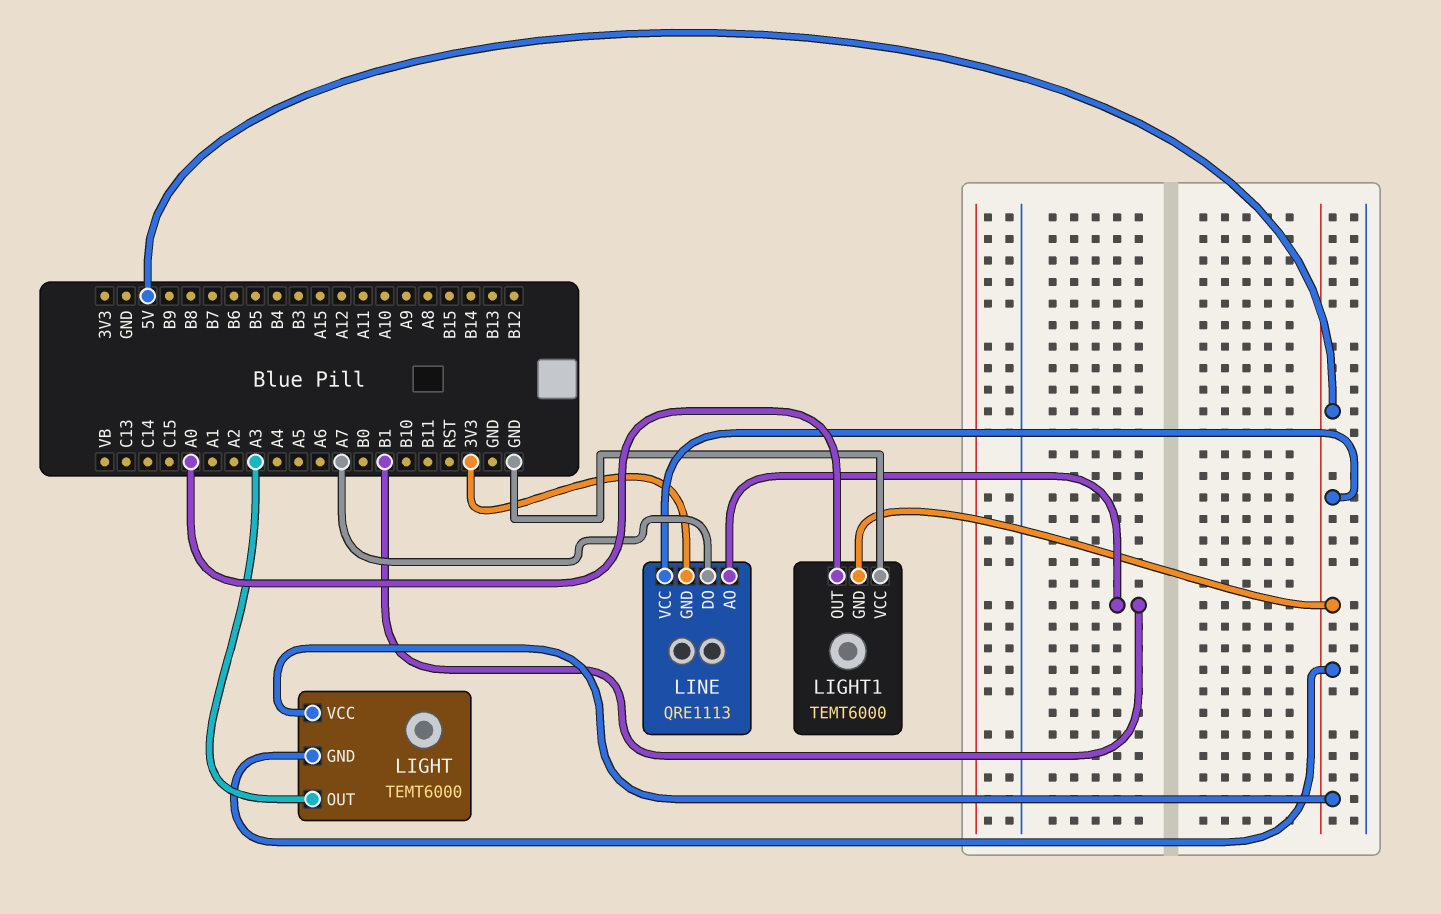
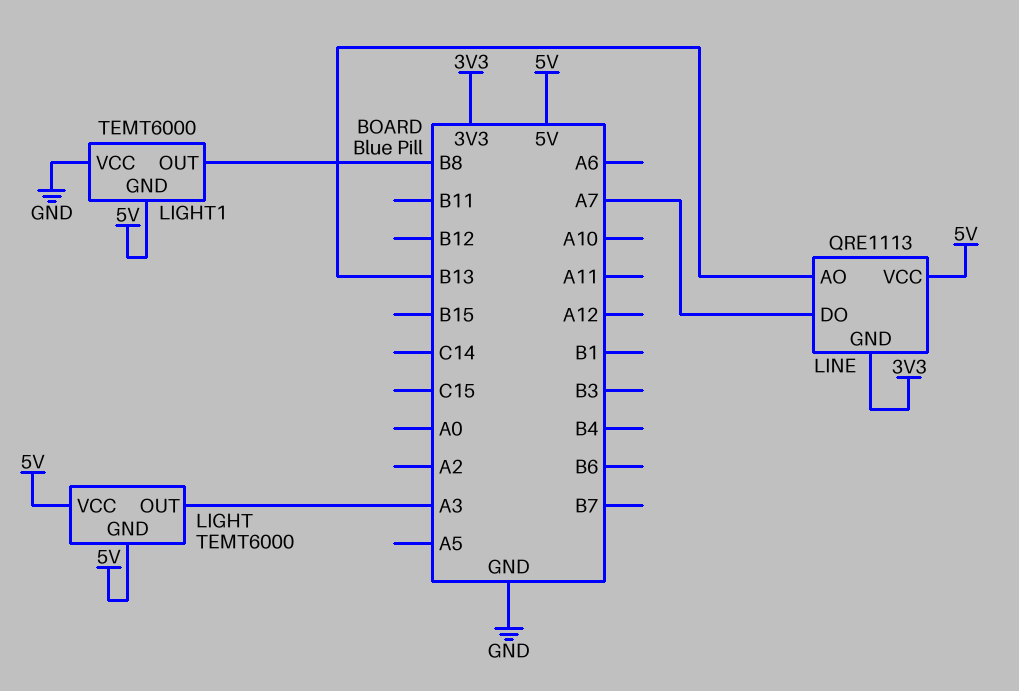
LIGHT1 pin OUT: A0 -> B8
LINE pin AO: B1 -> B13

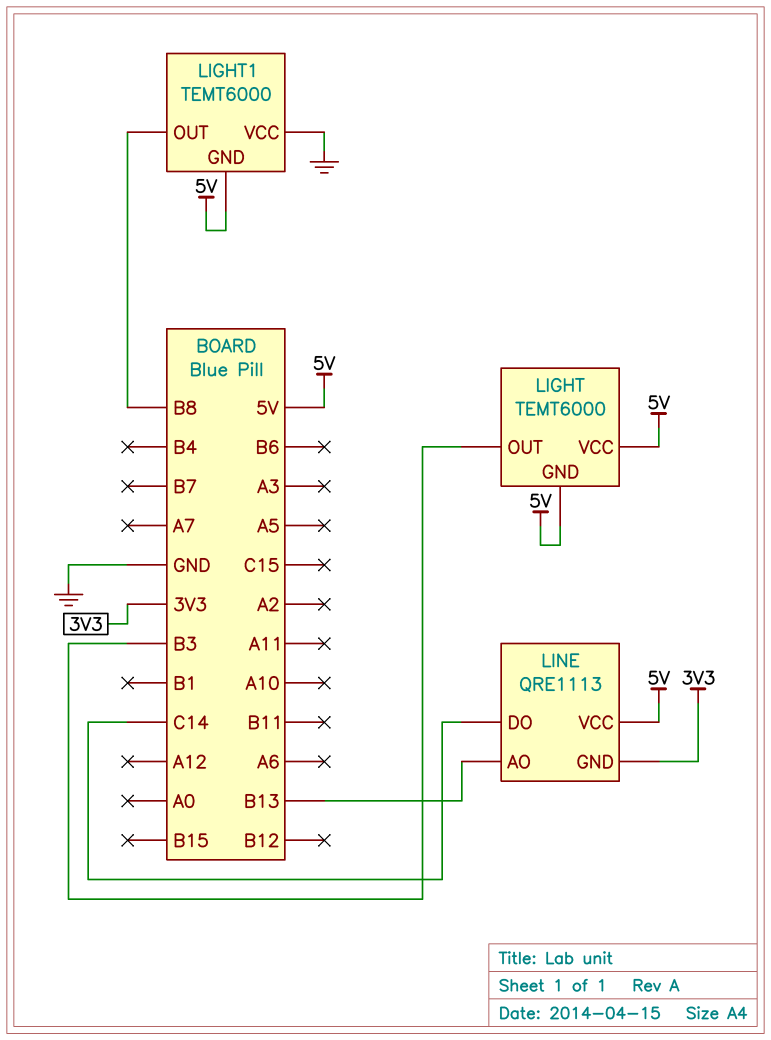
LIGHT pin OUT: A3 -> B3
LINE pin DO: A7 -> C14

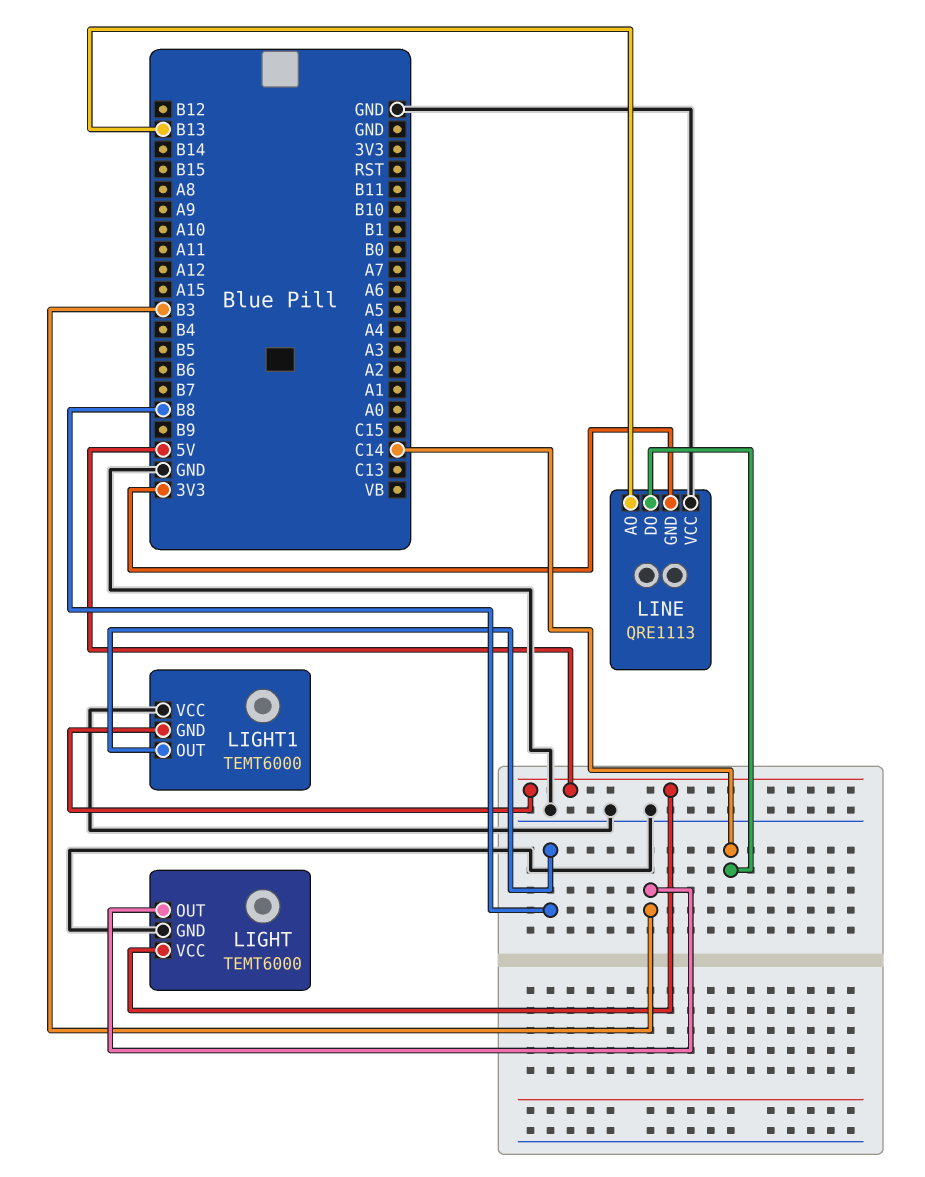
LIGHT pin GND: 5V -> GND
LINE pin VCC: 5V -> GND

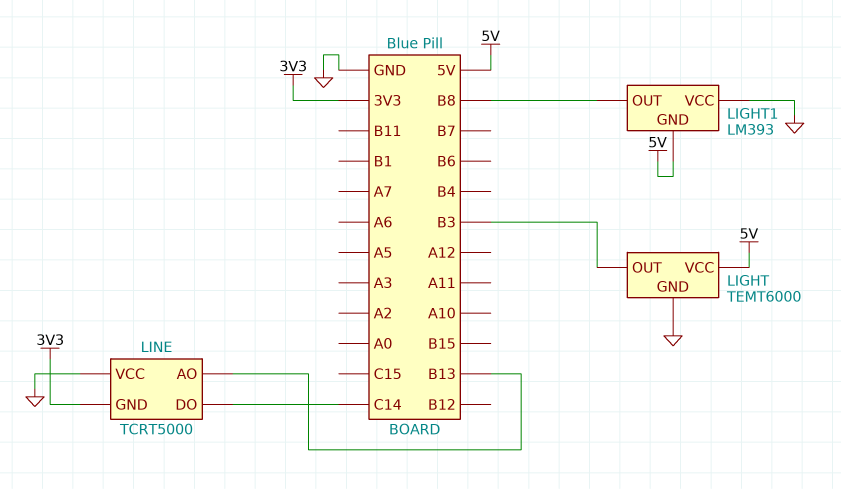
LIGHT1: TEMT6000 -> LM393
LINE: QRE1113 -> TCRT5000

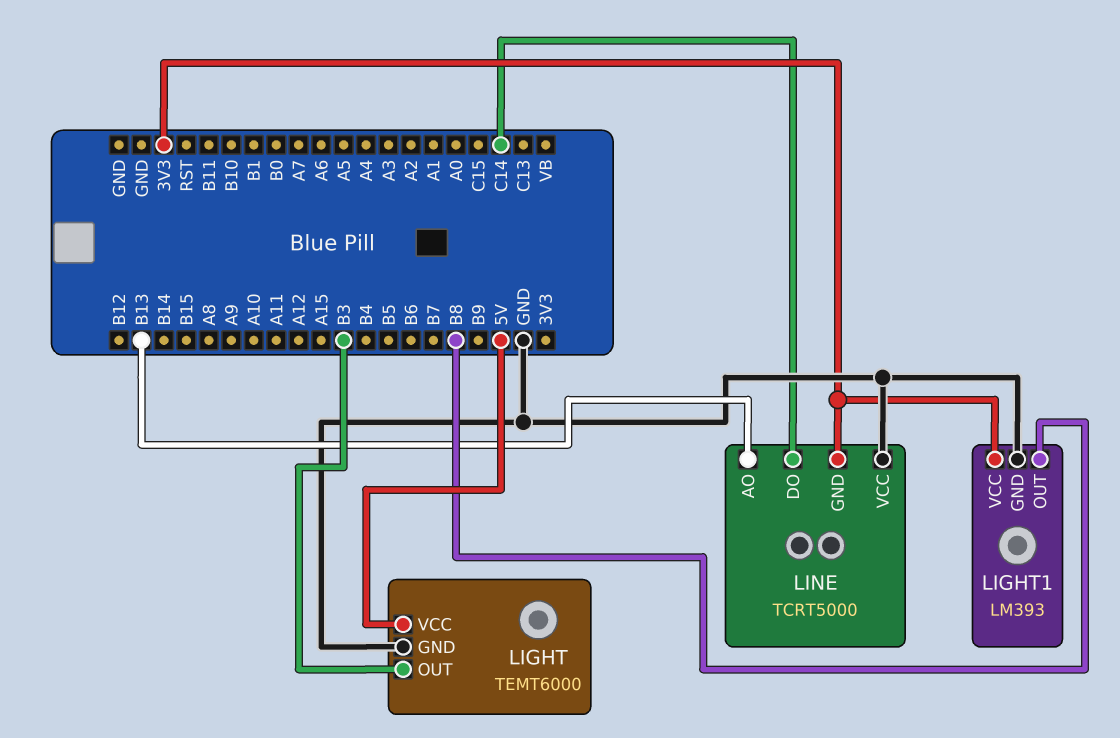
LIGHT1 pin GND: 5V -> GND
LIGHT1 pin VCC: GND -> 3V3

